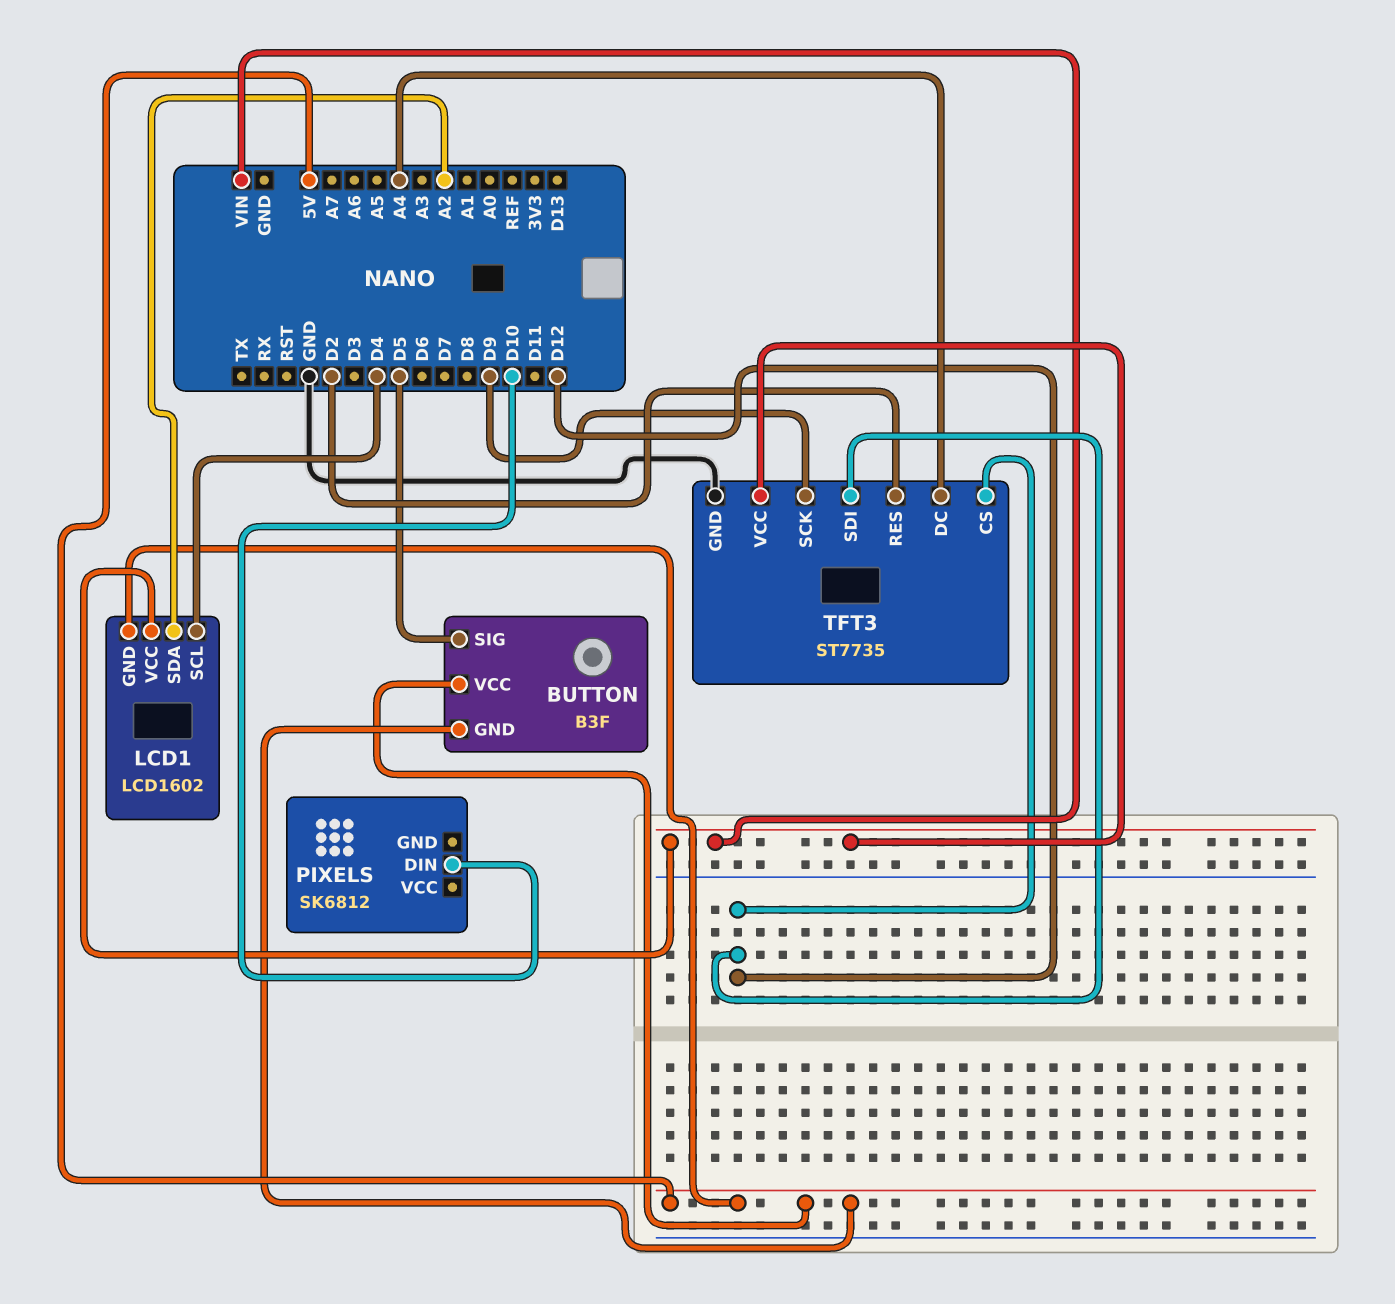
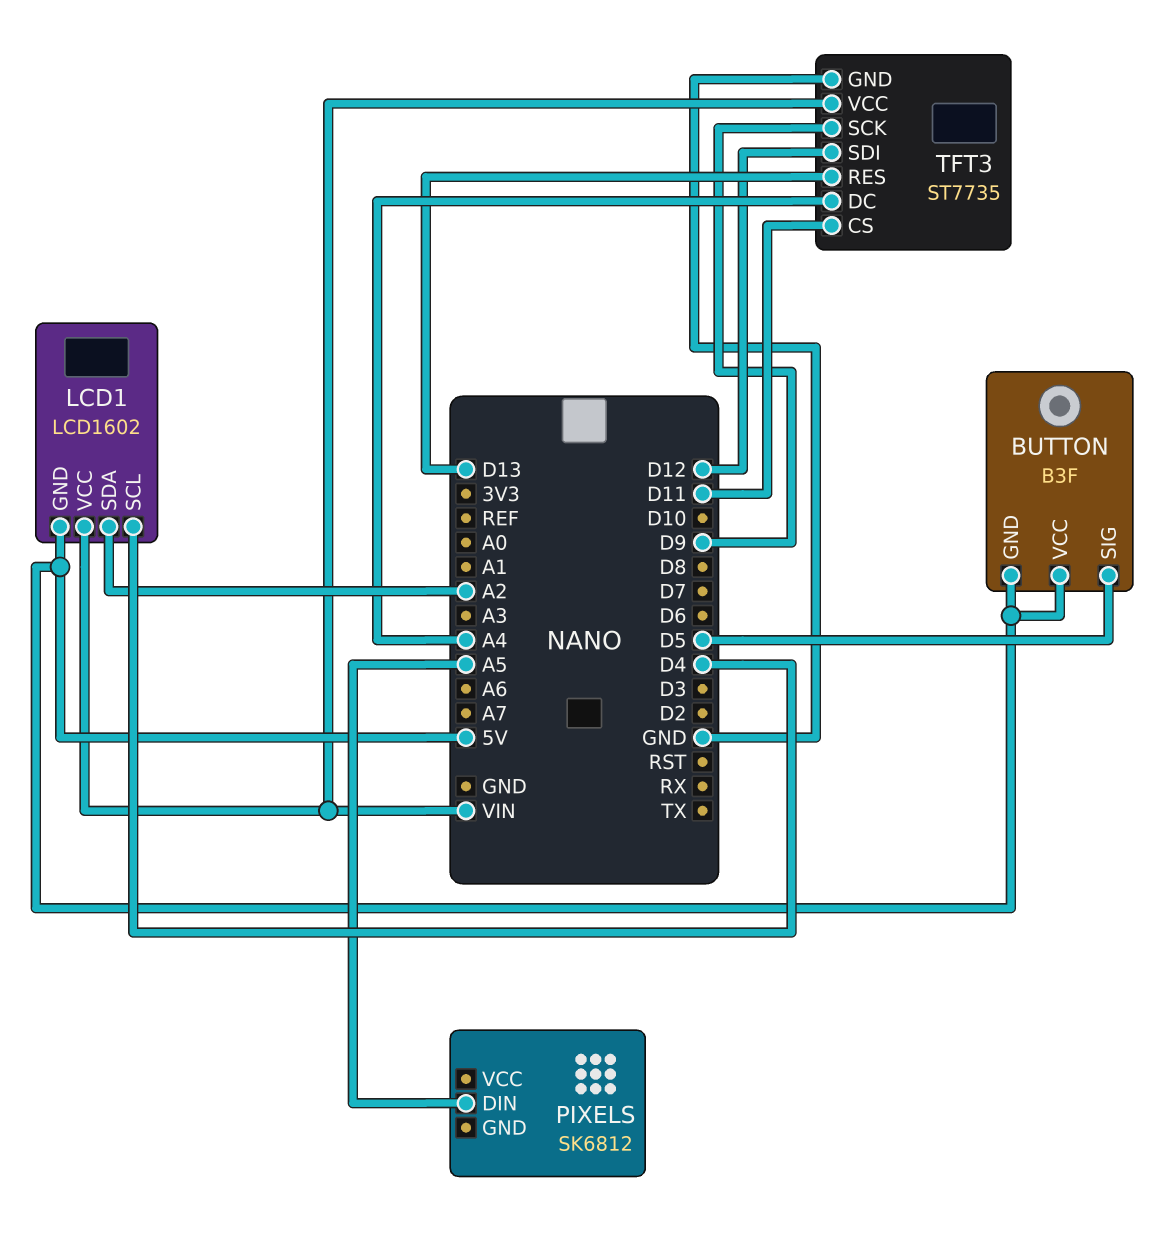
PIXELS pin DIN: D10 -> A5
TFT3 pin CS: D12 -> D11
TFT3 pin RES: D2 -> D13

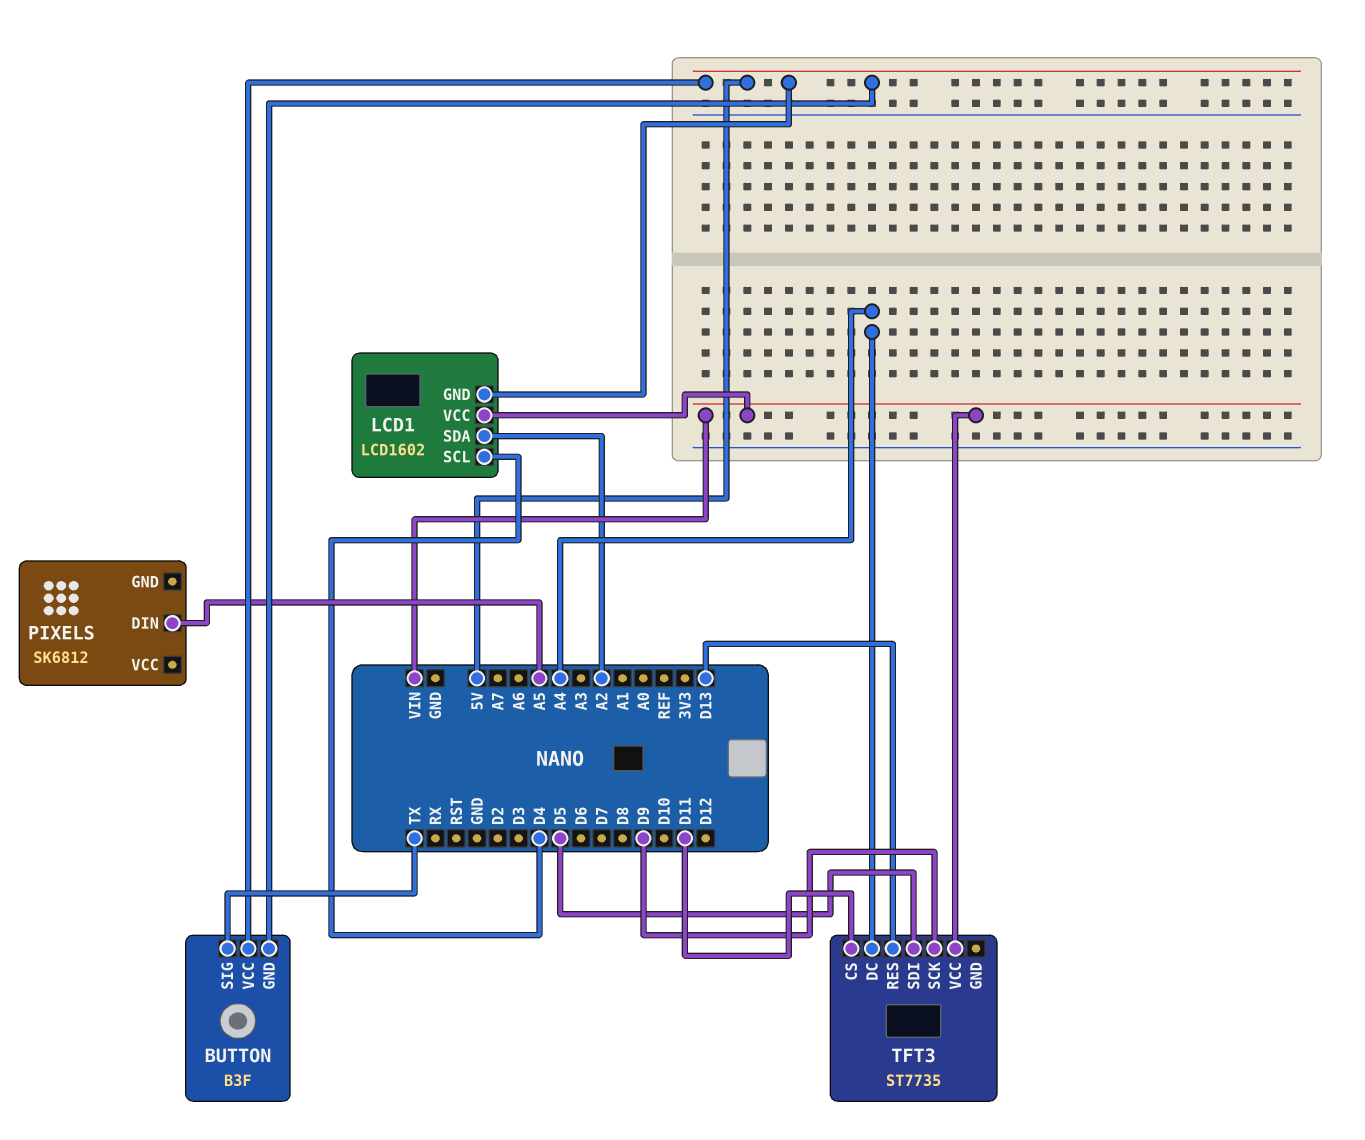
BUTTON pin SIG: D5 -> TX
TFT3 pin GND: GND -> none
TFT3 pin SDI: D12 -> D5

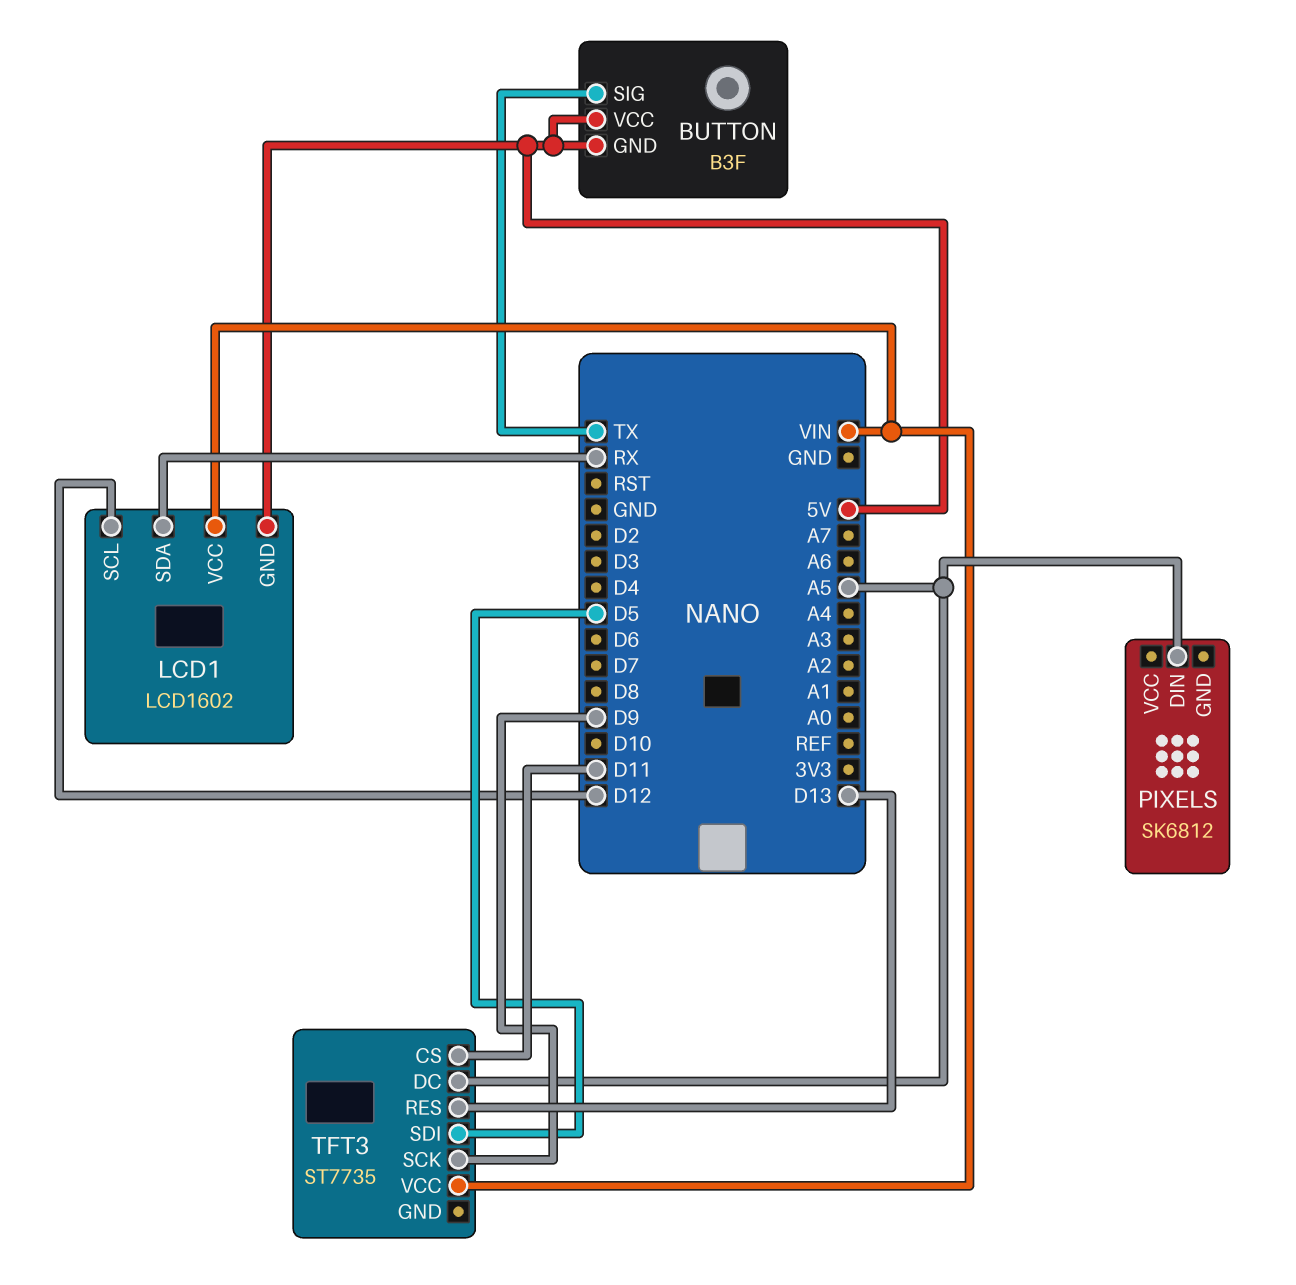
LCD1 pin SCL: D4 -> D12
LCD1 pin SDA: A2 -> RX
TFT3 pin DC: A4 -> A5

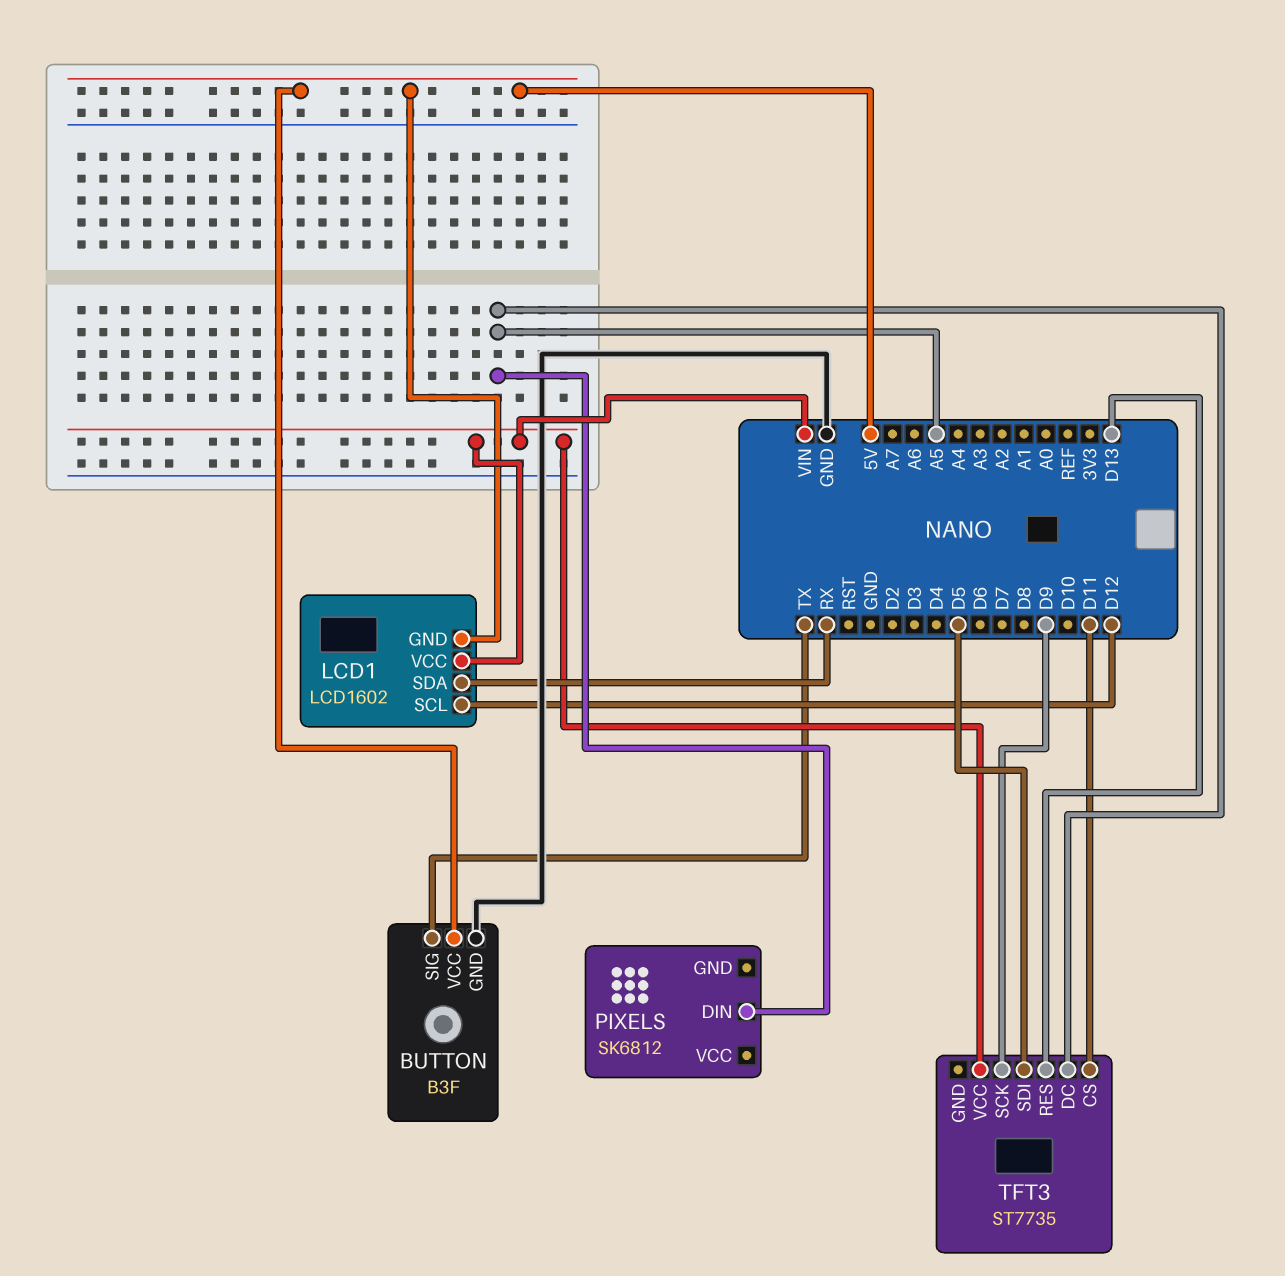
BUTTON pin GND: 5V -> GND

